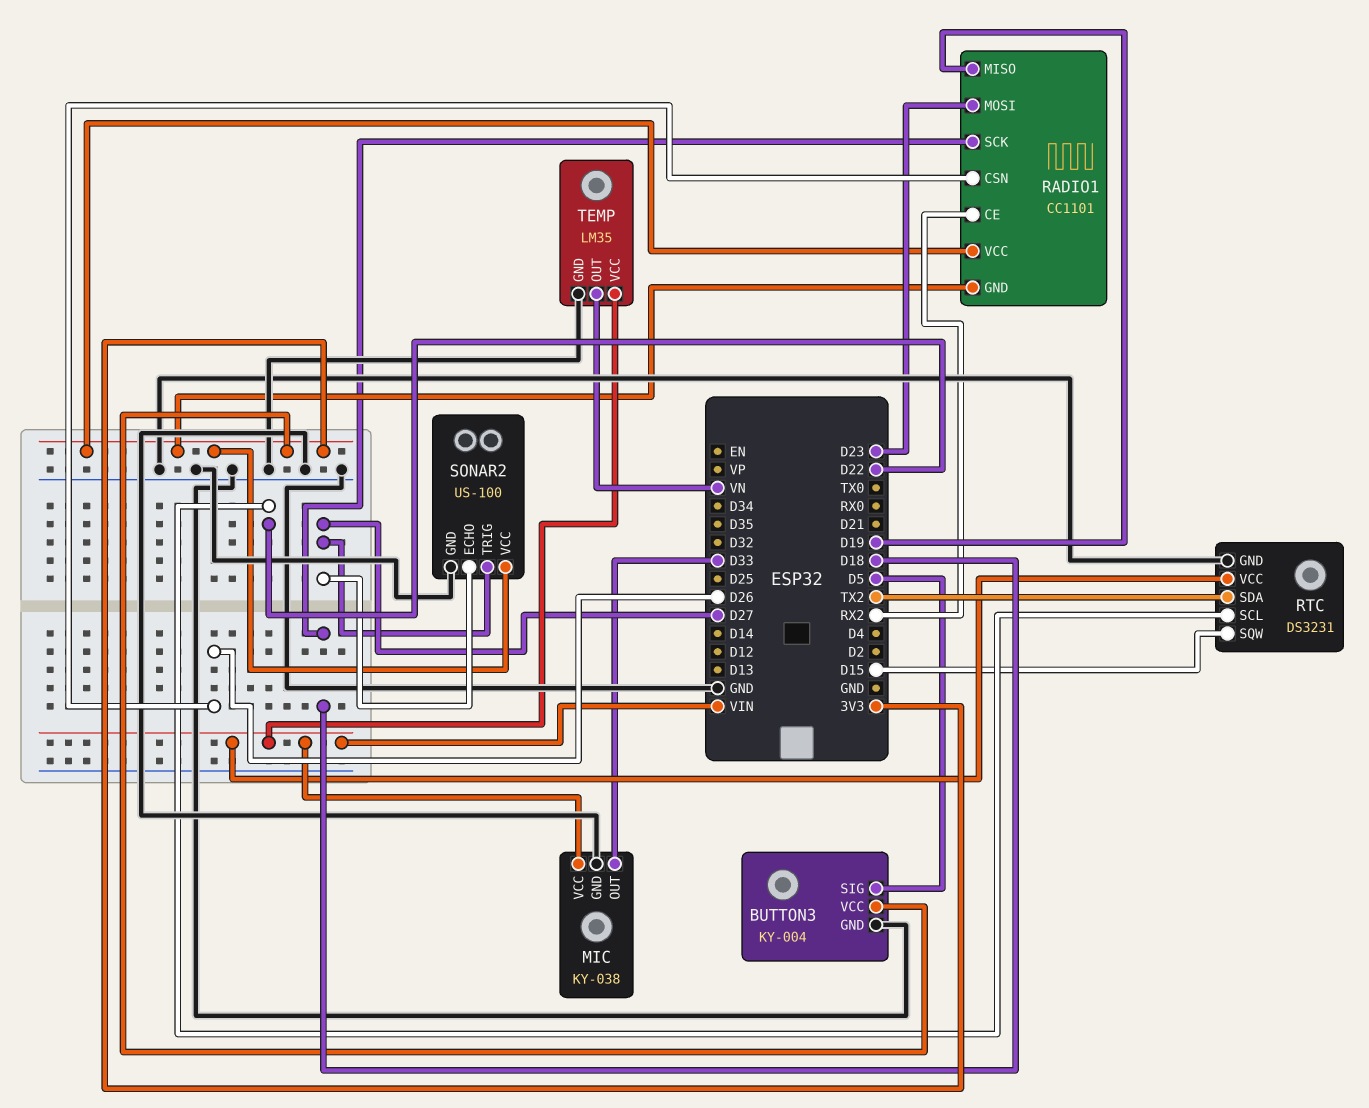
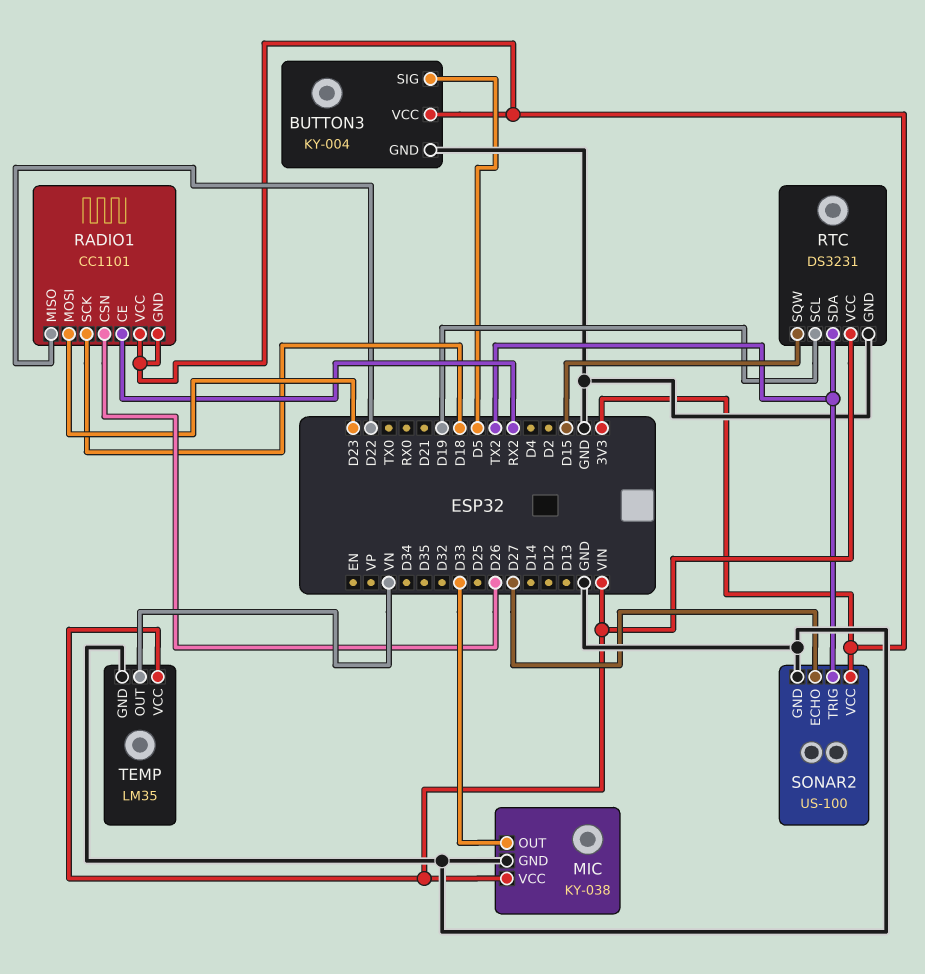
RADIO1 pin MISO: D19 -> D22
RTC pin SCL: D22 -> D19
SONAR2 pin TRIG: D27 -> TX2

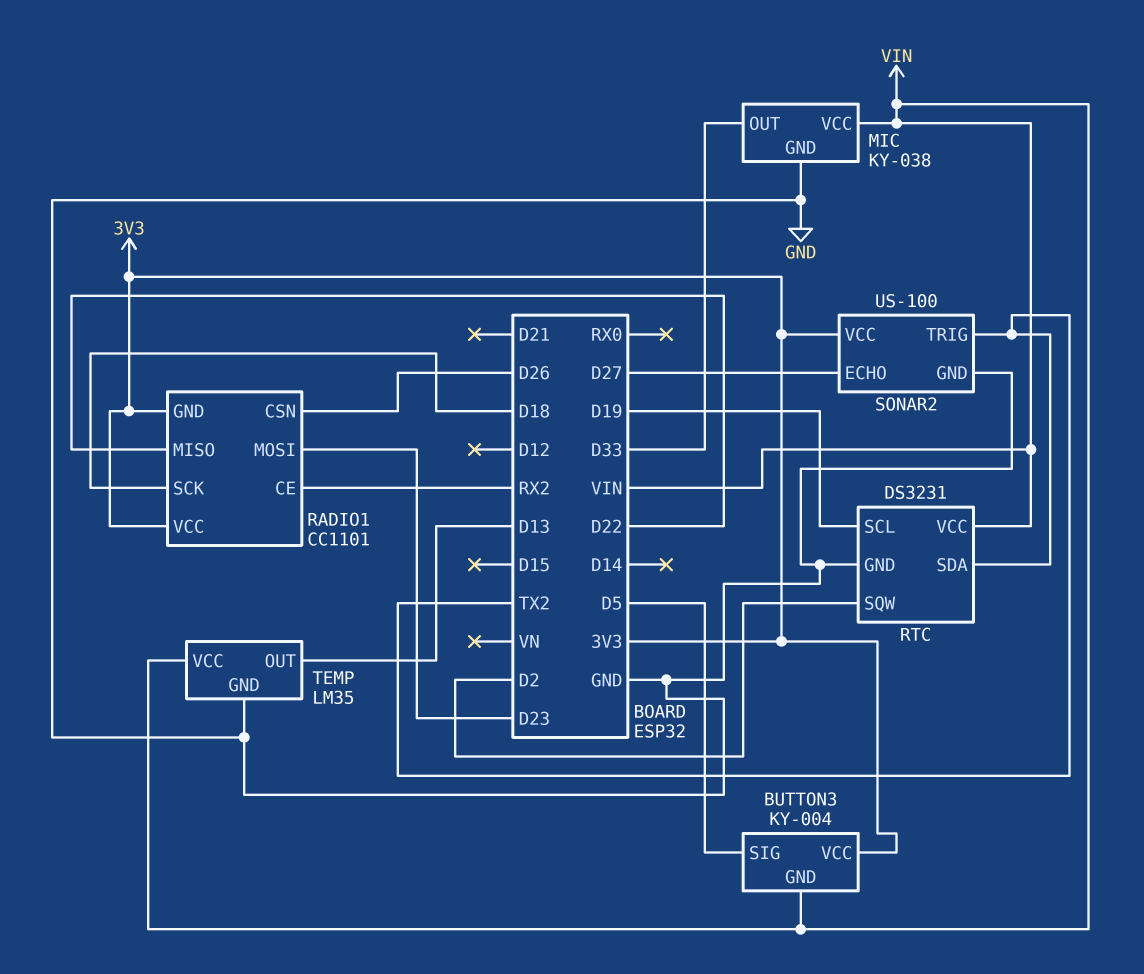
BUTTON3 pin GND: GND -> VIN
RTC pin SQW: D15 -> D2
TEMP pin OUT: VN -> D13

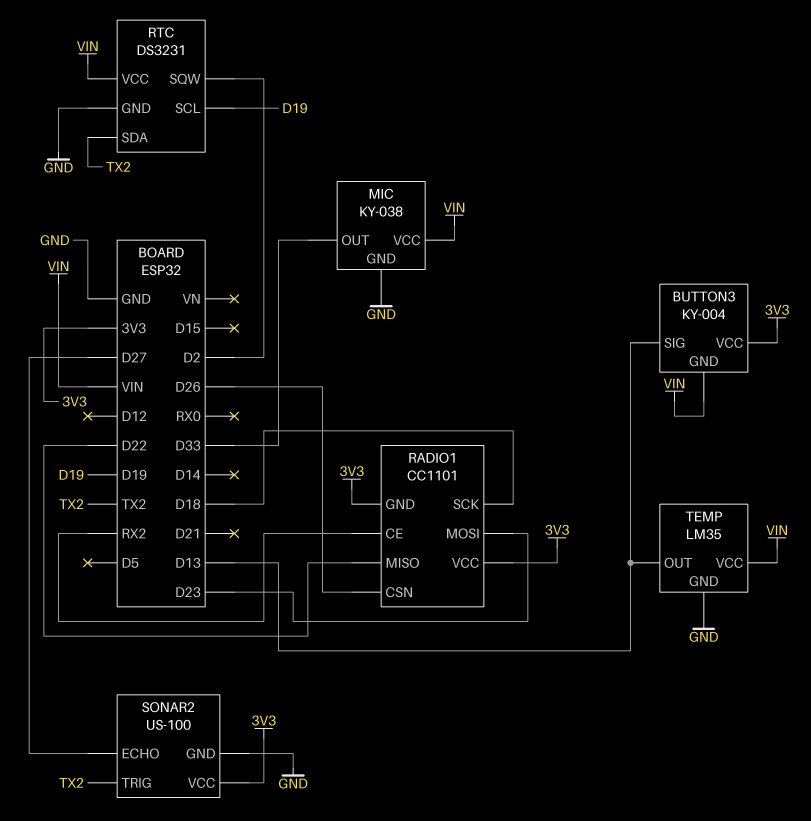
BUTTON3 pin SIG: D5 -> D13

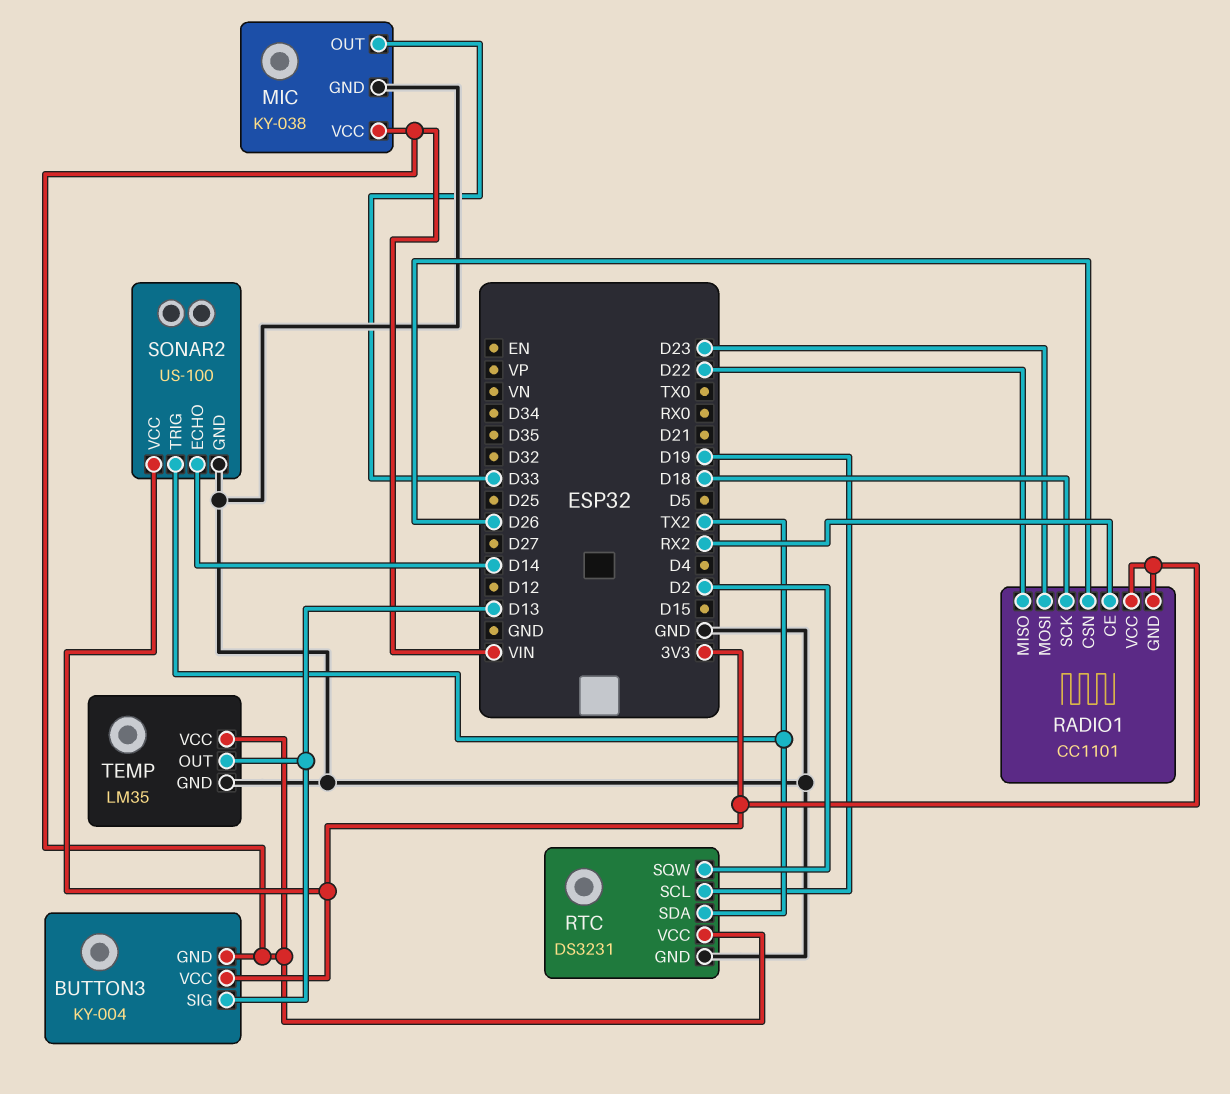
SONAR2 pin ECHO: D27 -> D14

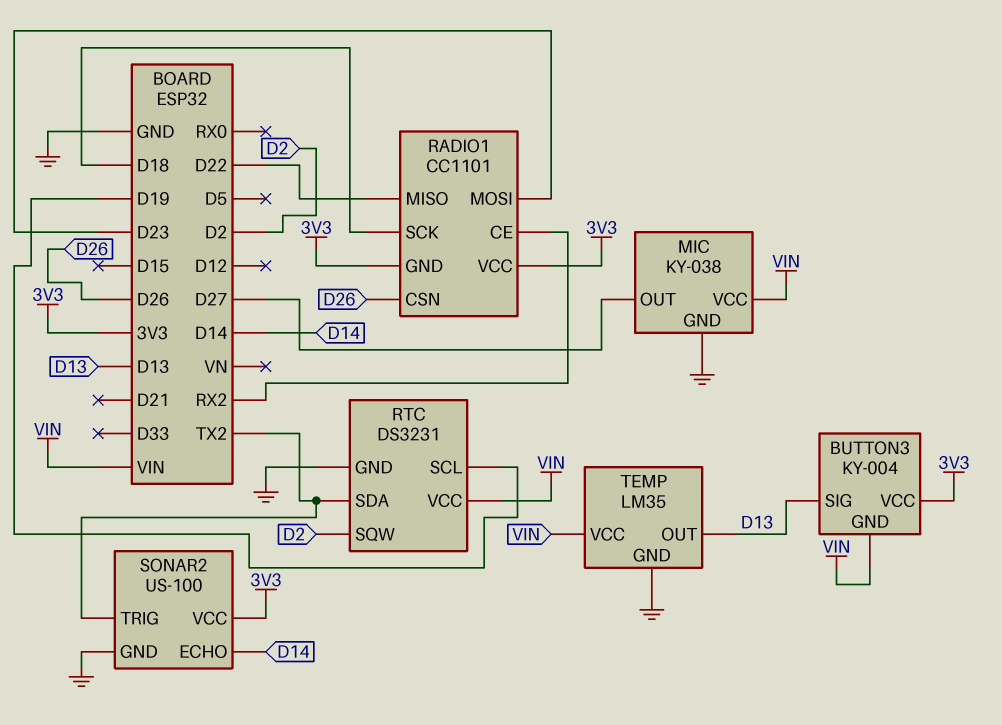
MIC pin OUT: D33 -> D27

